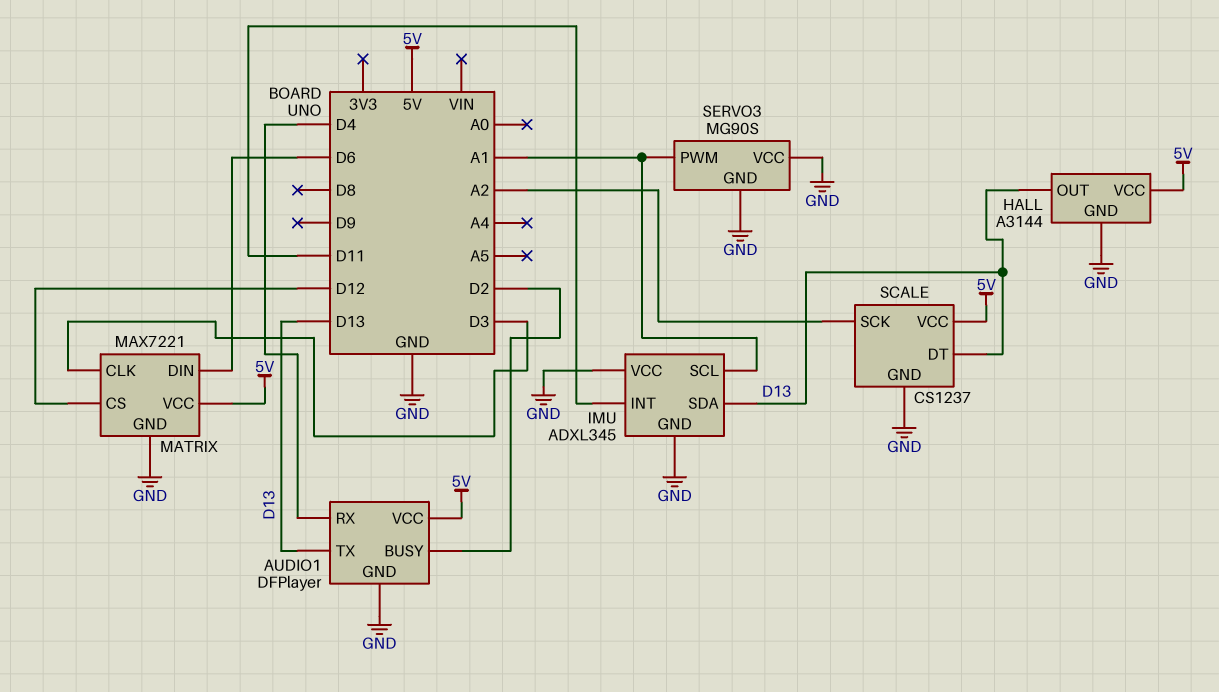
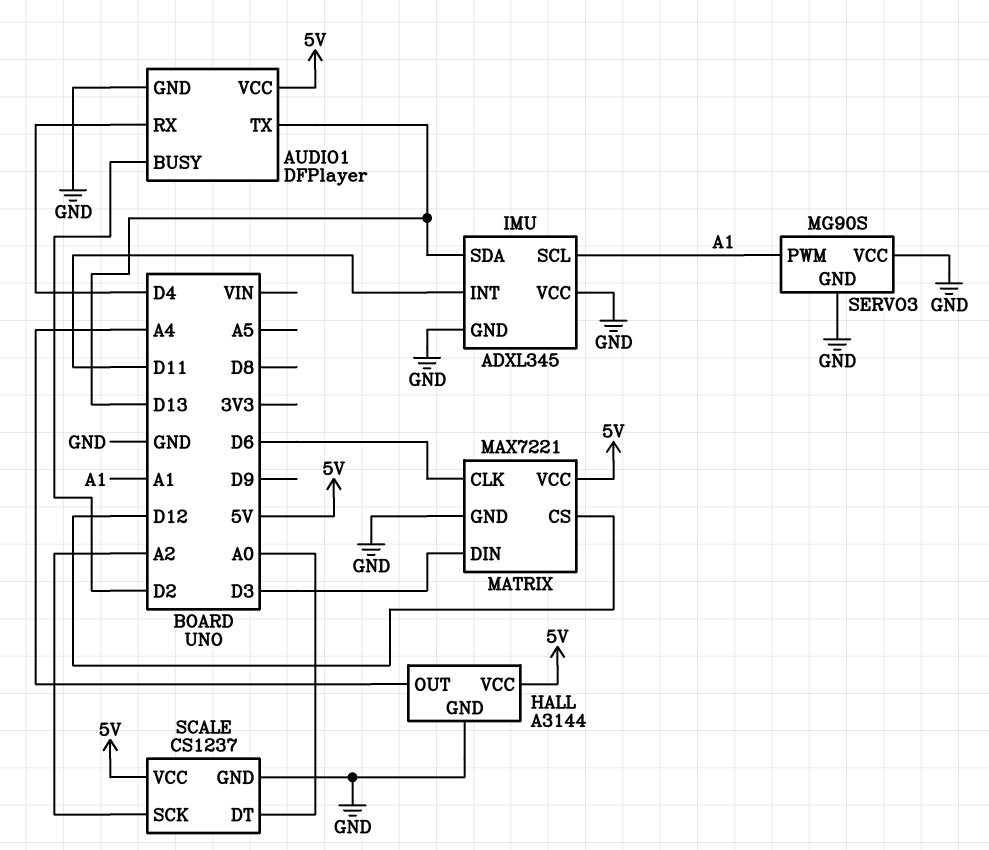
HALL pin OUT: D13 -> A4
MATRIX pin CLK: D3 -> D6
MATRIX pin DIN: D6 -> D3
SCALE pin DT: D13 -> A0

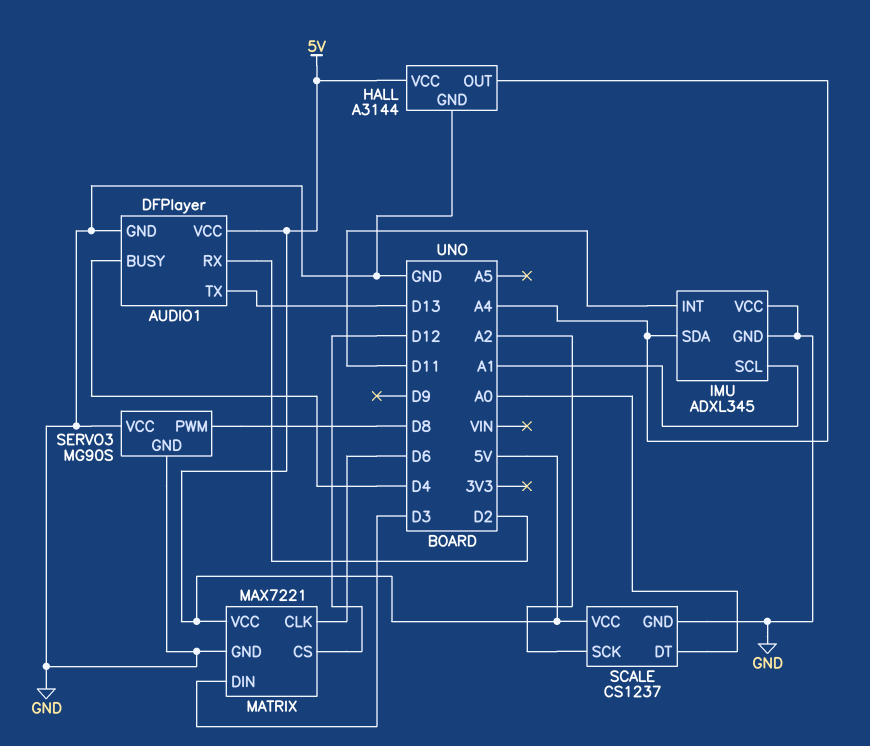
AUDIO1 pin BUSY: D2 -> D4
AUDIO1 pin RX: D4 -> D2
IMU pin SDA: D13 -> A4
SERVO3 pin PWM: A1 -> D8

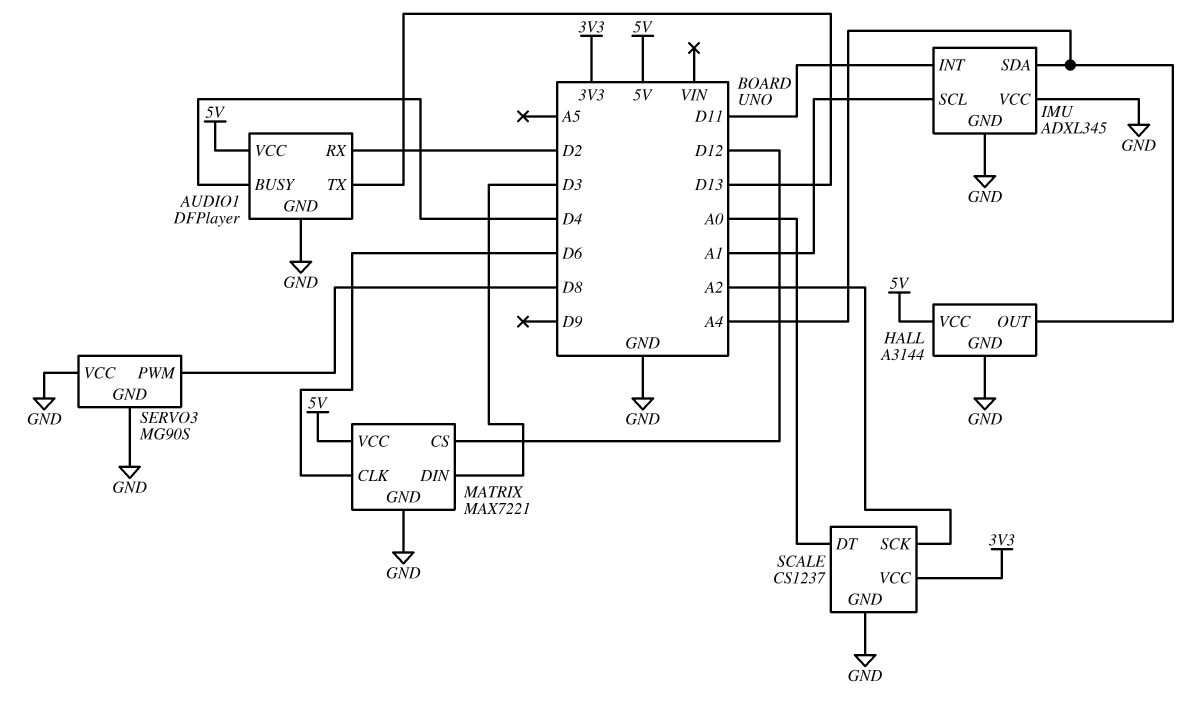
SCALE pin VCC: 5V -> 3V3

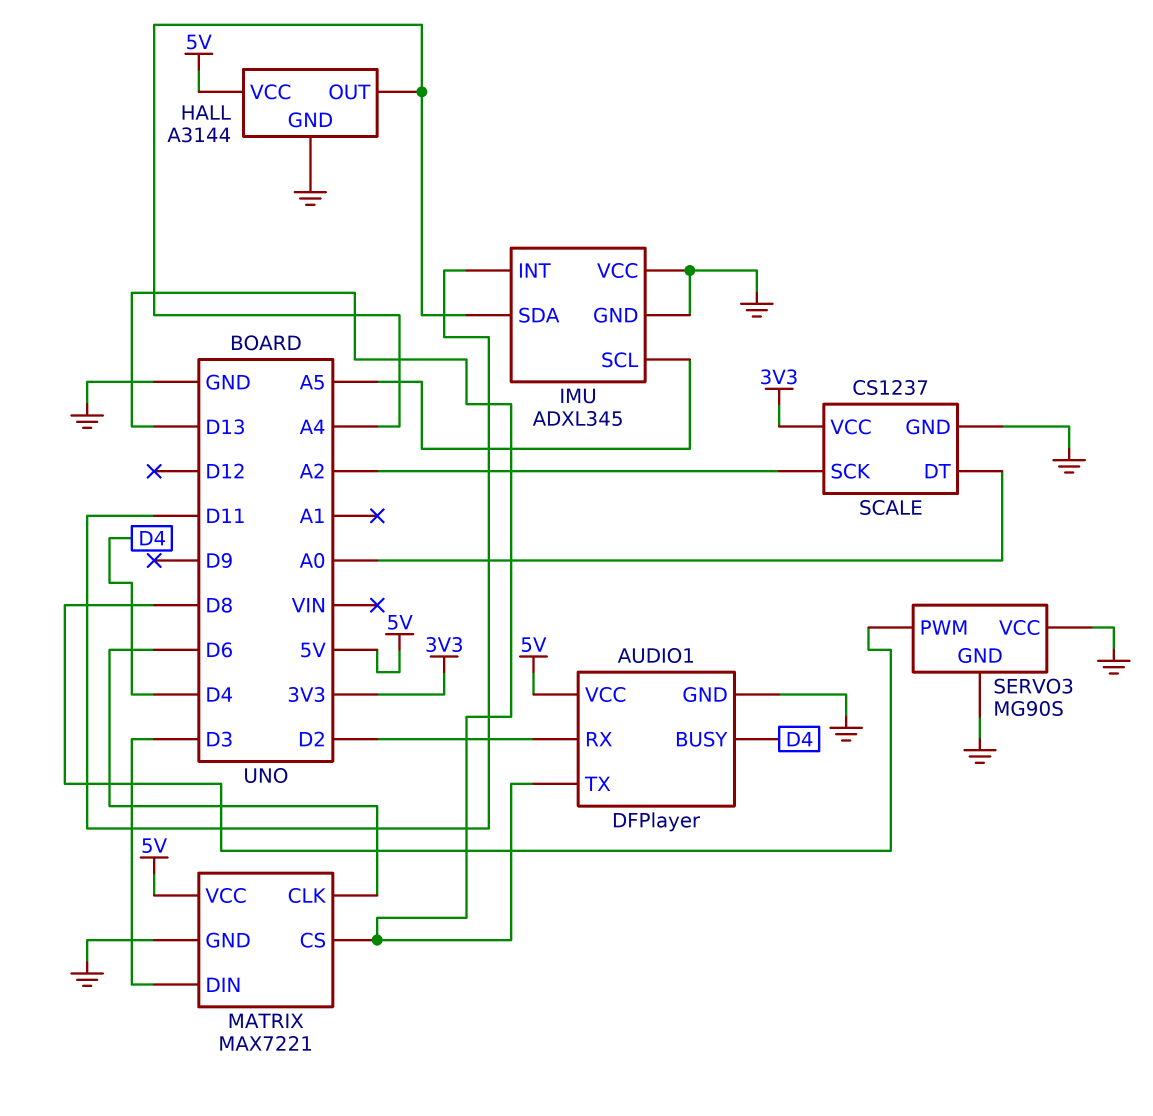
IMU pin SCL: A1 -> A5
MATRIX pin CS: D12 -> D13

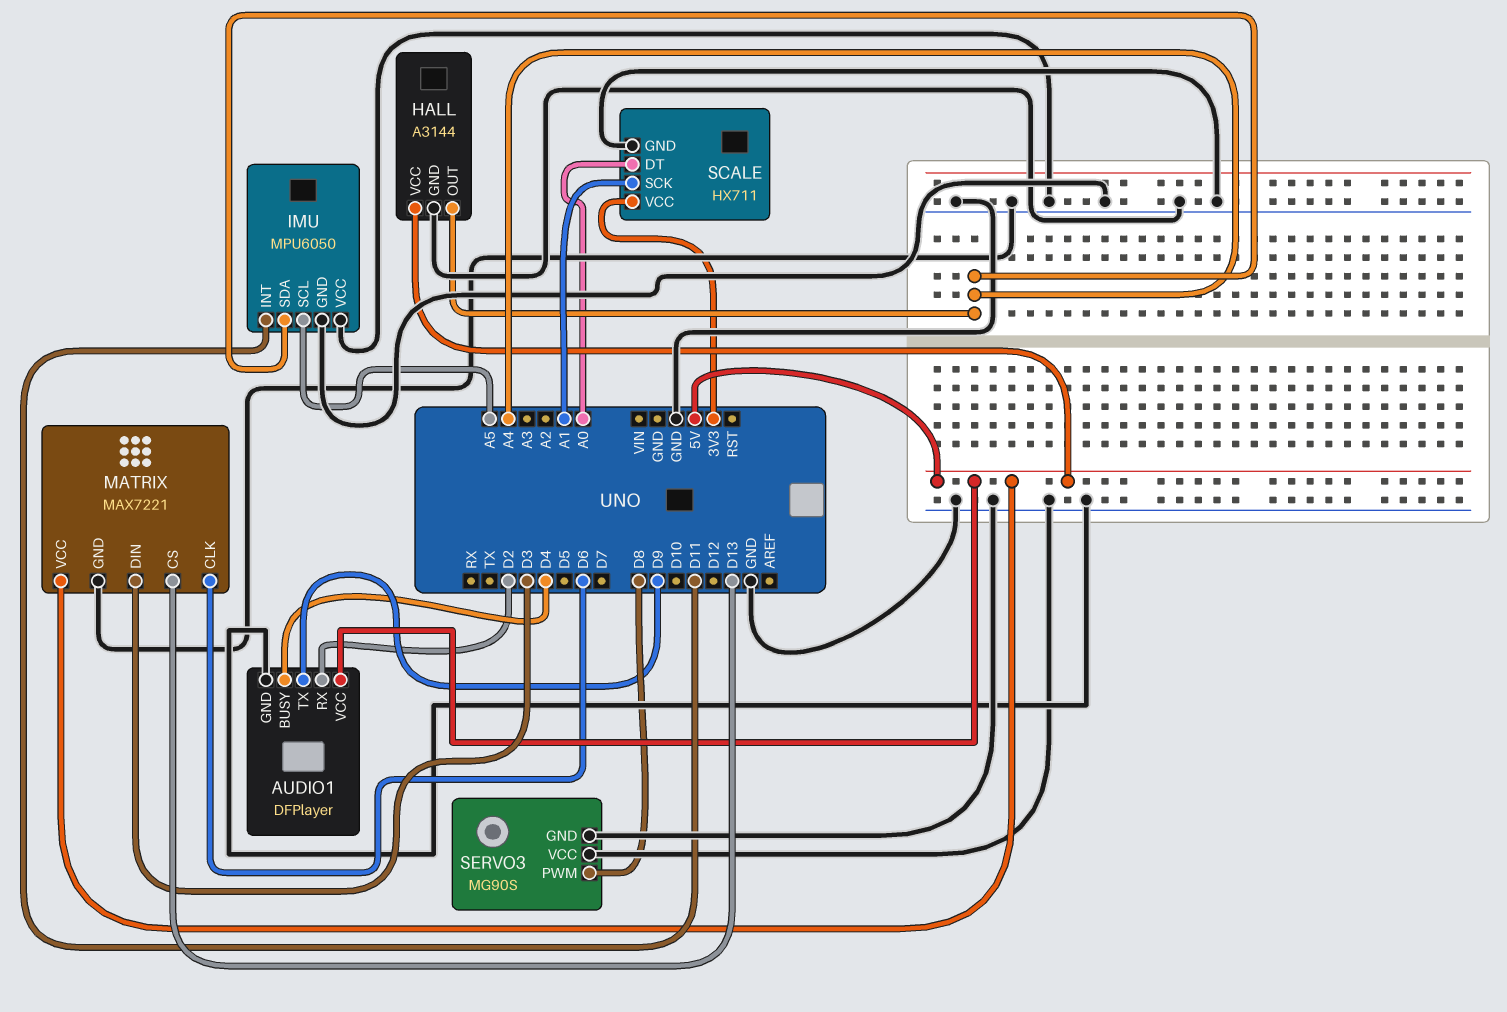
AUDIO1 pin TX: D13 -> D9
IMU: ADXL345 -> MPU6050
SCALE: CS1237 -> HX711
SCALE pin SCK: A2 -> A1

